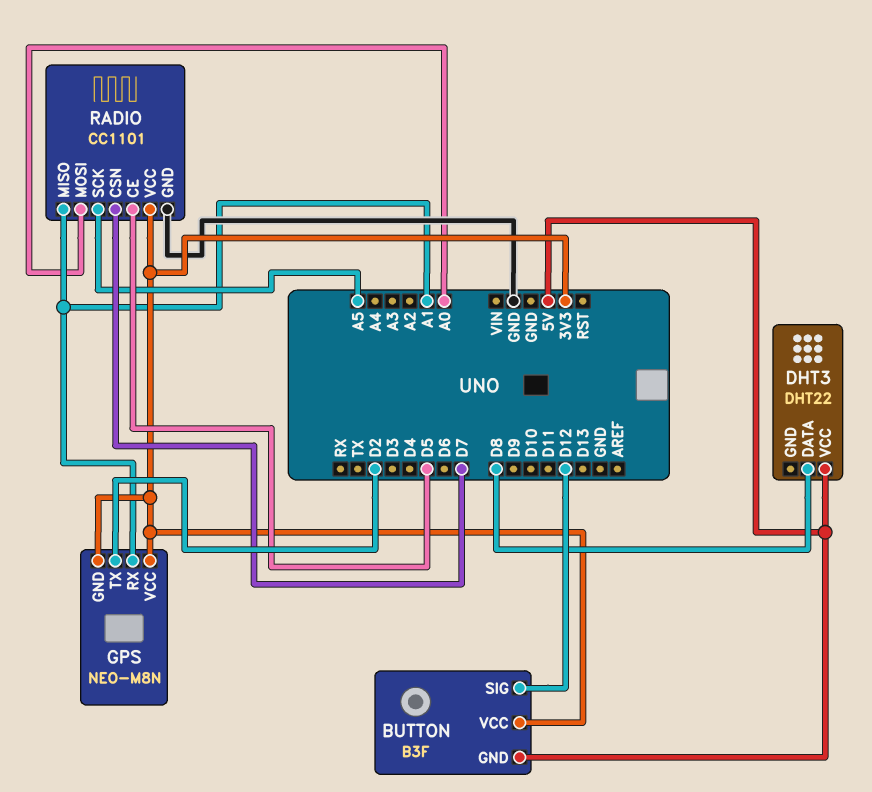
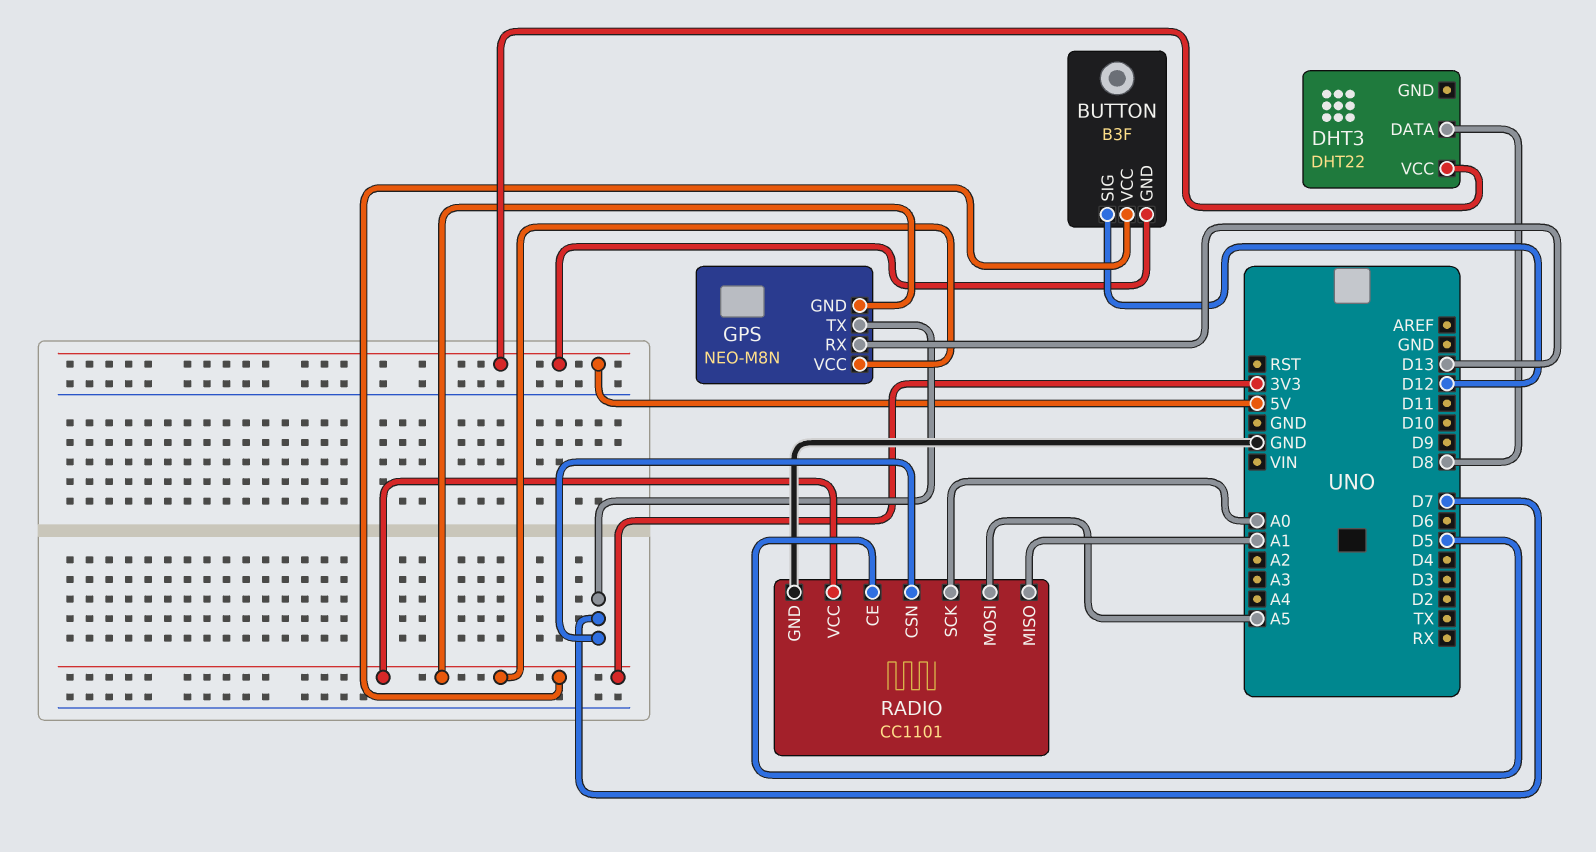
GPS pin RX: A1 -> D13
GPS pin TX: D2 -> D7
RADIO pin MOSI: A0 -> A5
RADIO pin SCK: A5 -> A0

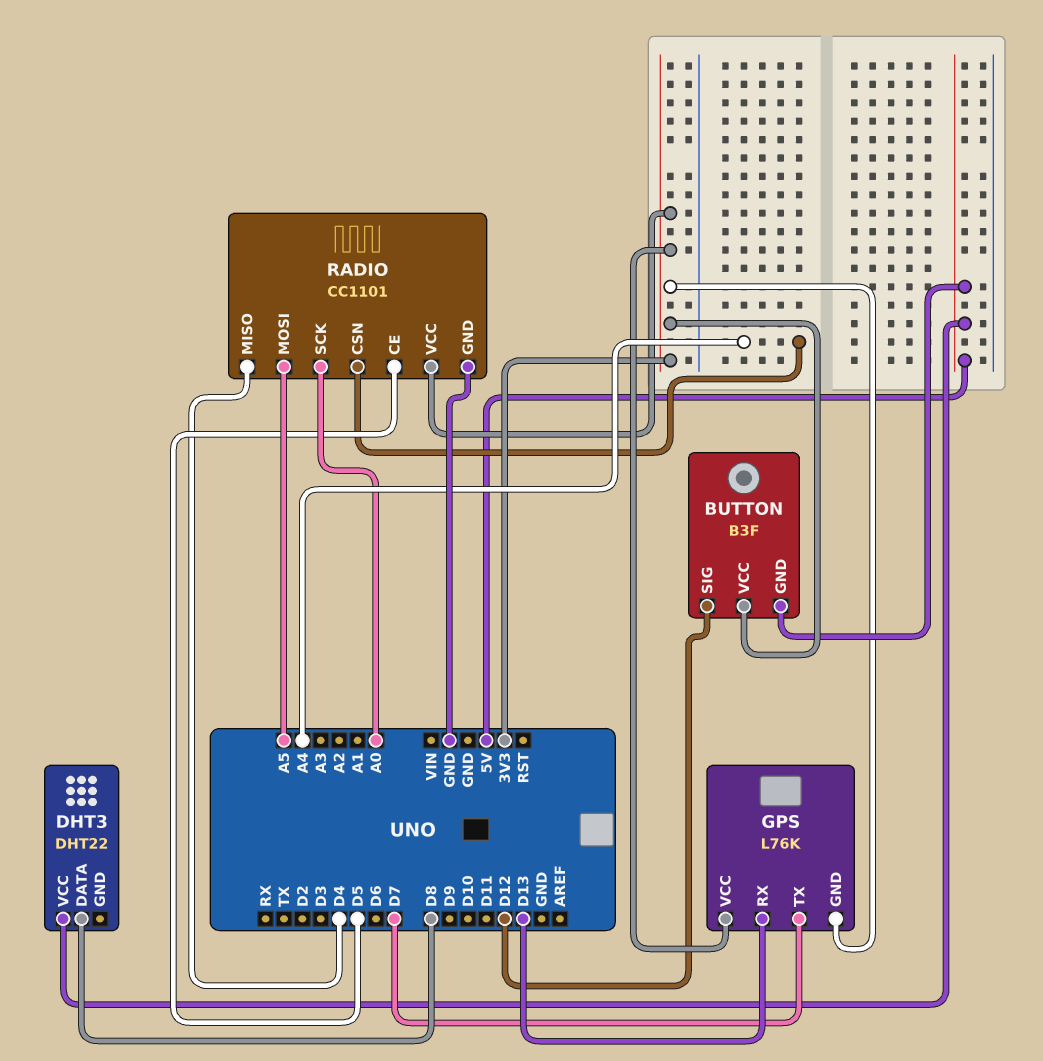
GPS: NEO-M8N -> L76K
RADIO pin CSN: D7 -> A4
RADIO pin MISO: A1 -> D4

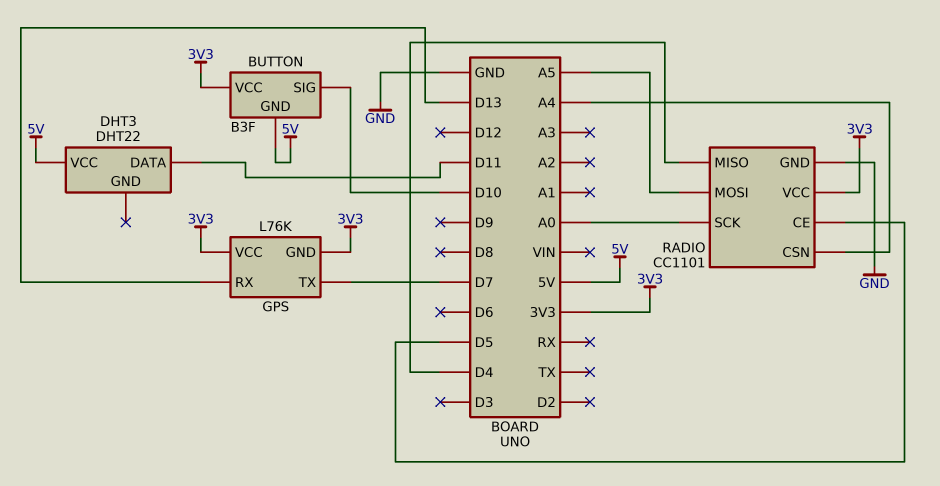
BUTTON pin SIG: D12 -> D10
DHT3 pin DATA: D8 -> D11

